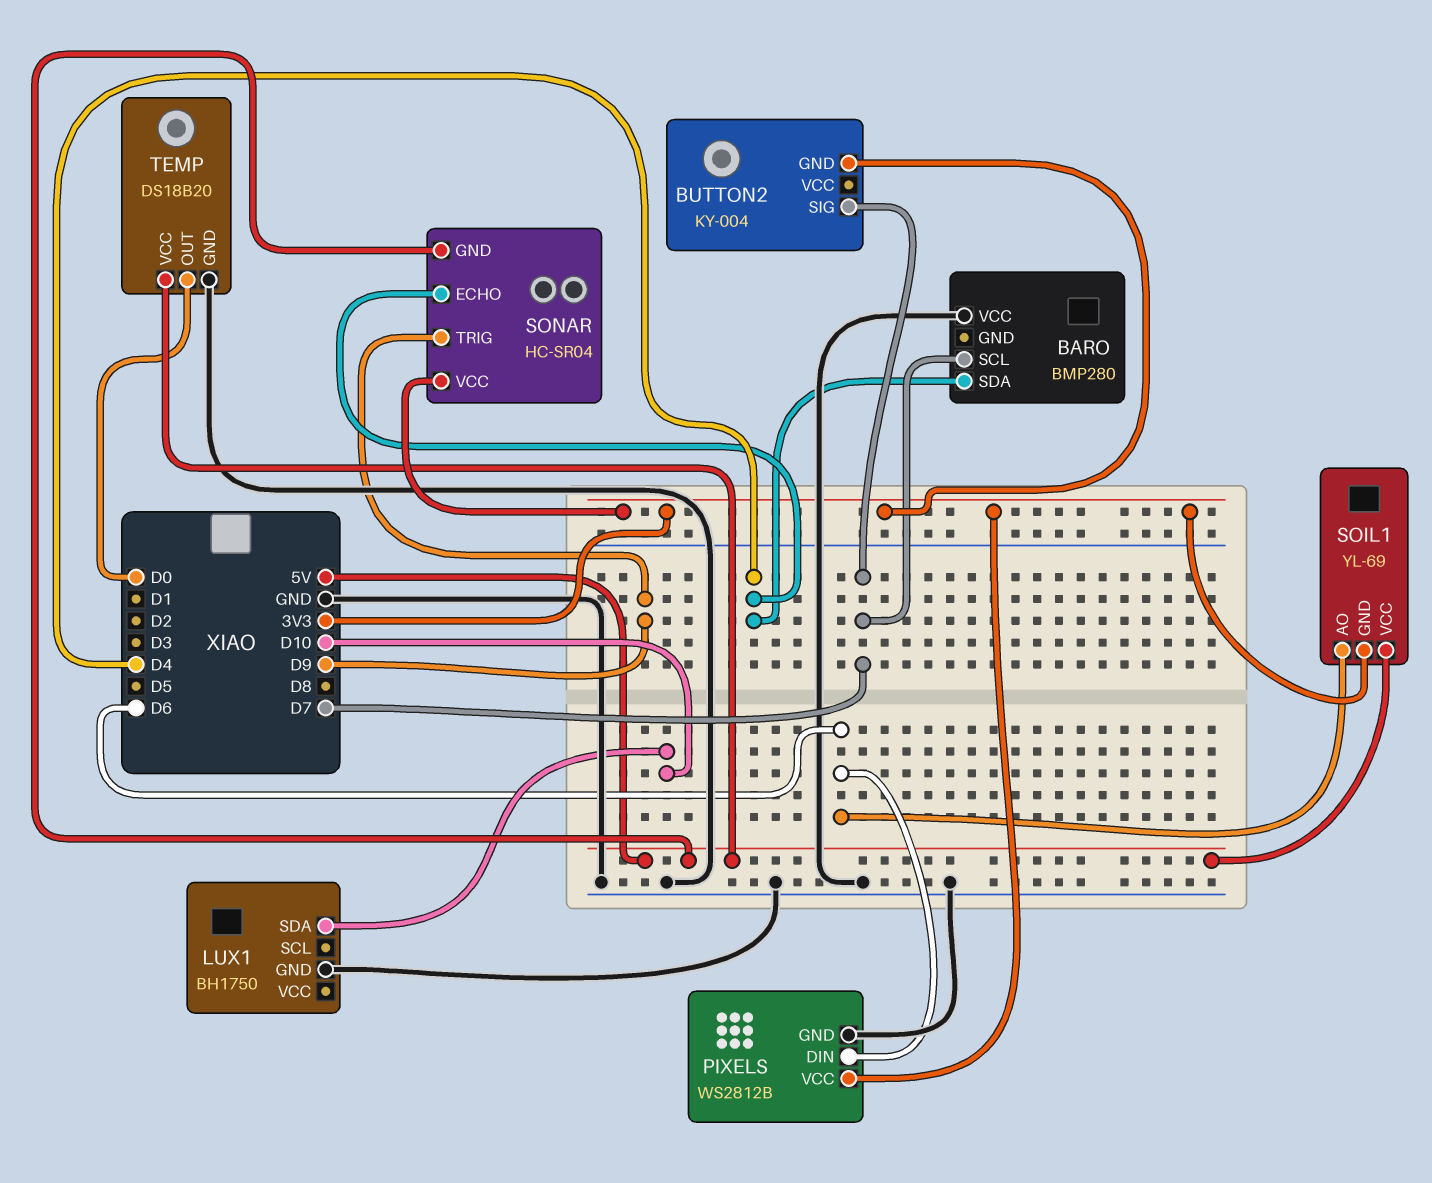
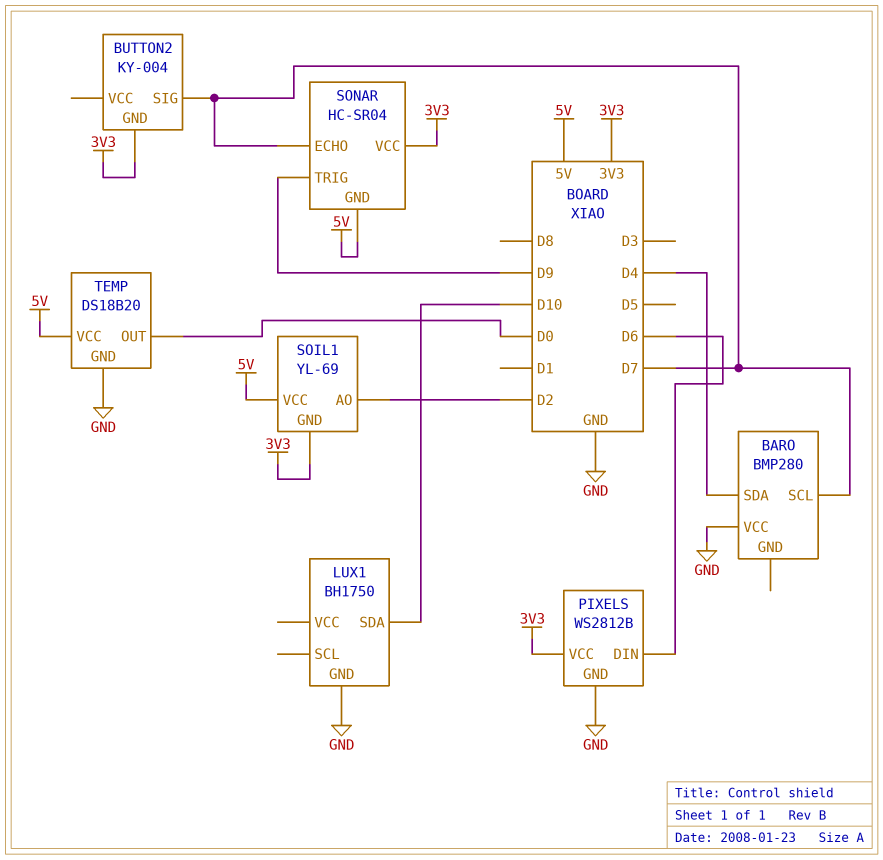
SOIL1 pin AO: D6 -> D2
SONAR pin ECHO: D4 -> D7

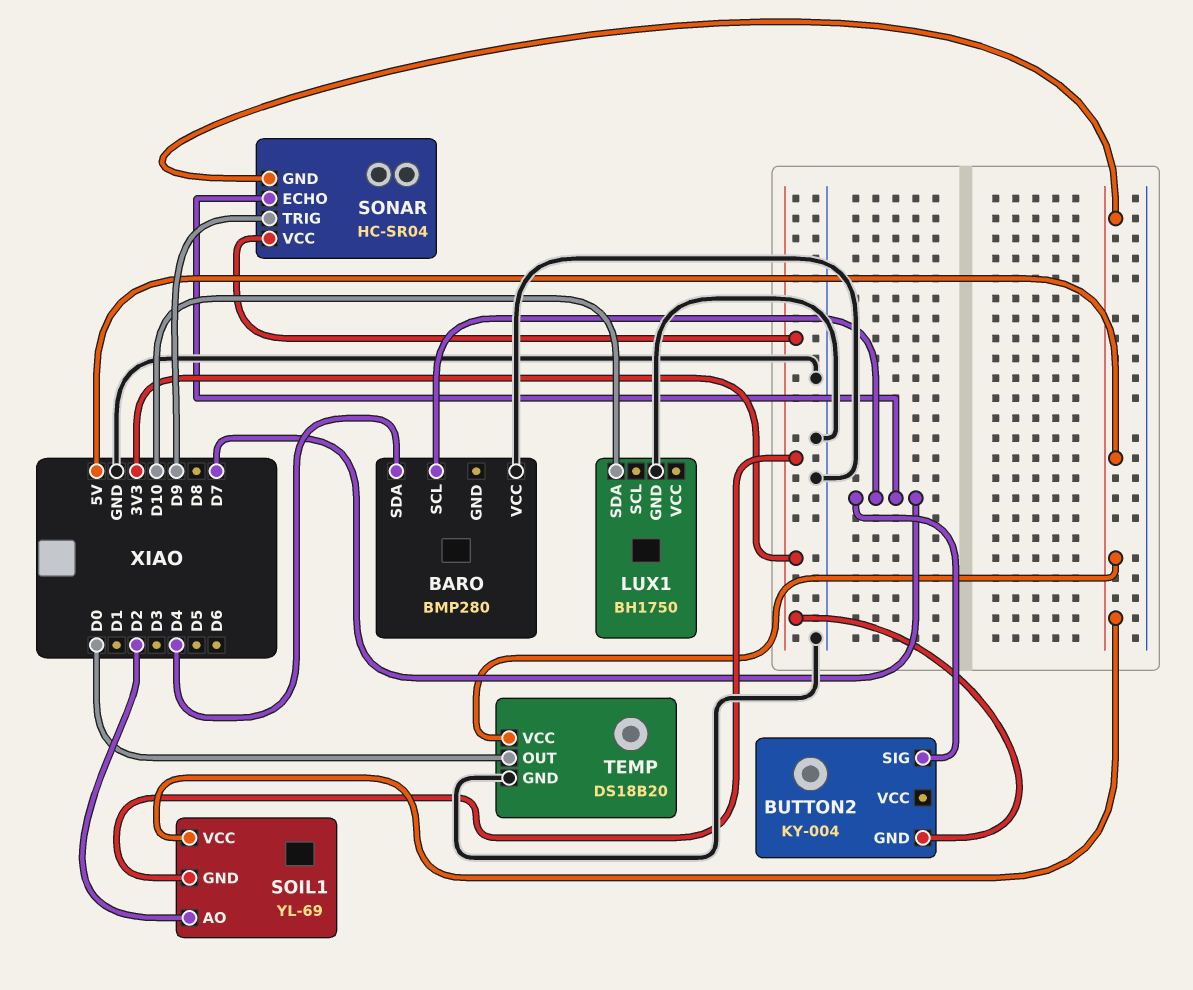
PIXELS: WS2812B -> none
PIXELS pin DIN: D6 -> none
PIXELS pin GND: GND -> none
PIXELS pin VCC: 3V3 -> none

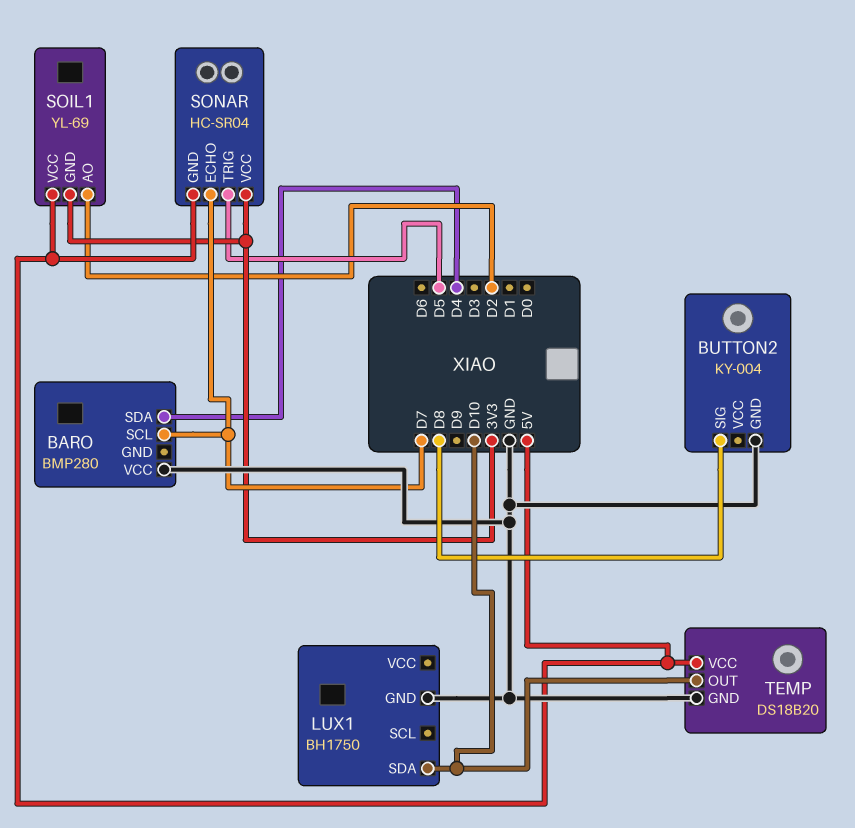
BUTTON2 pin GND: 3V3 -> GND
BUTTON2 pin SIG: D7 -> D8
SONAR pin TRIG: D9 -> D5
TEMP pin OUT: D0 -> D10

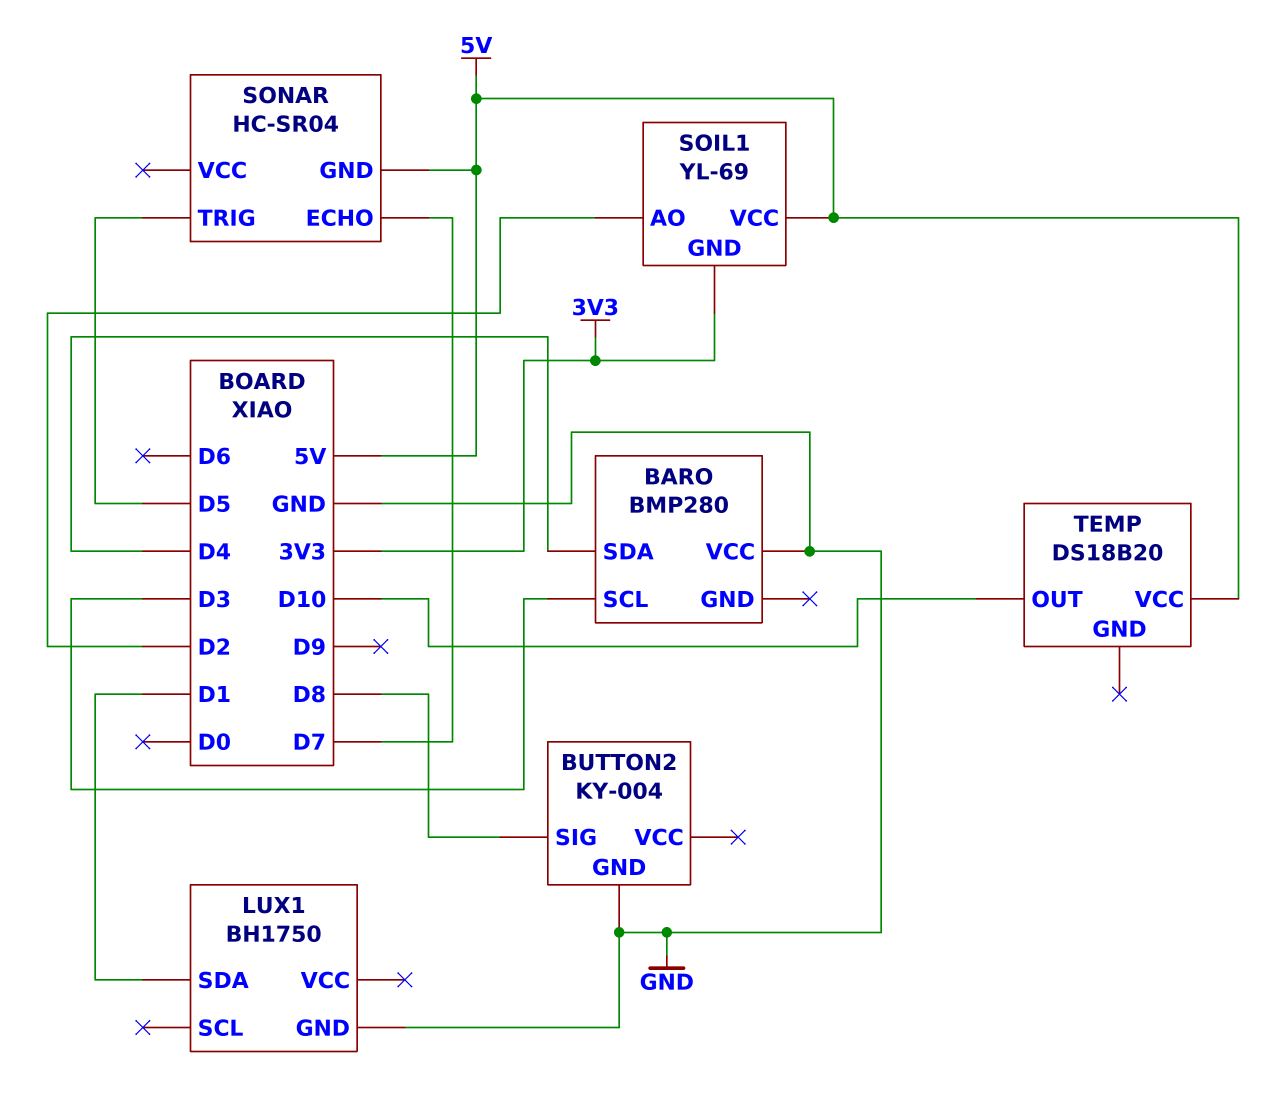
BARO pin SCL: D7 -> D3
LUX1 pin SDA: D10 -> D1
SONAR pin VCC: 3V3 -> none
TEMP pin GND: GND -> none

